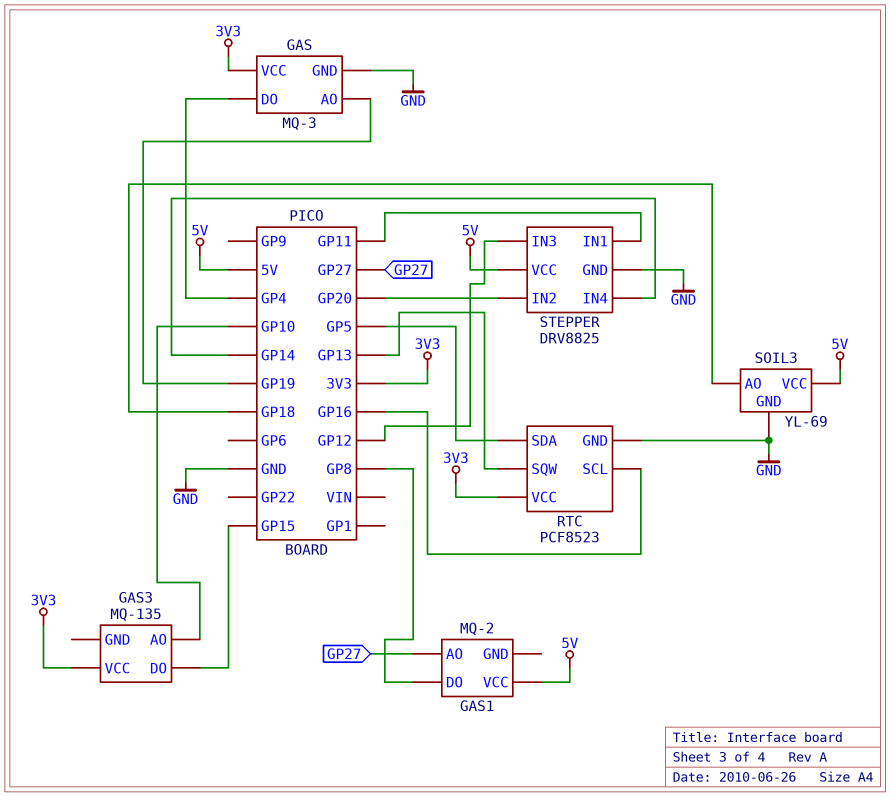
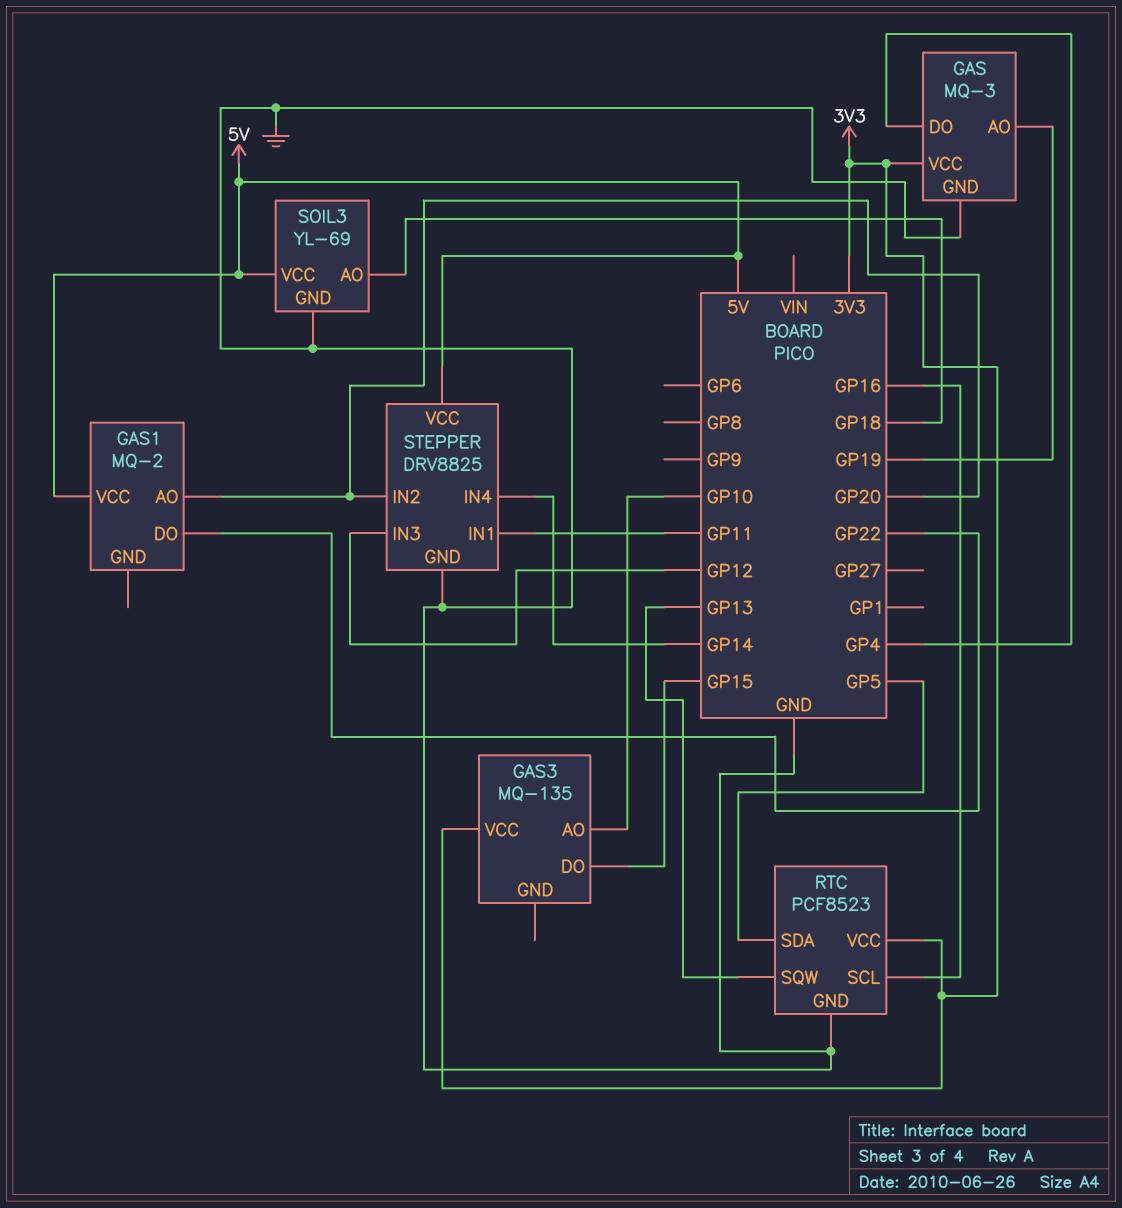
GAS1 pin AO: GP27 -> GP20
GAS1 pin DO: GP8 -> GP22

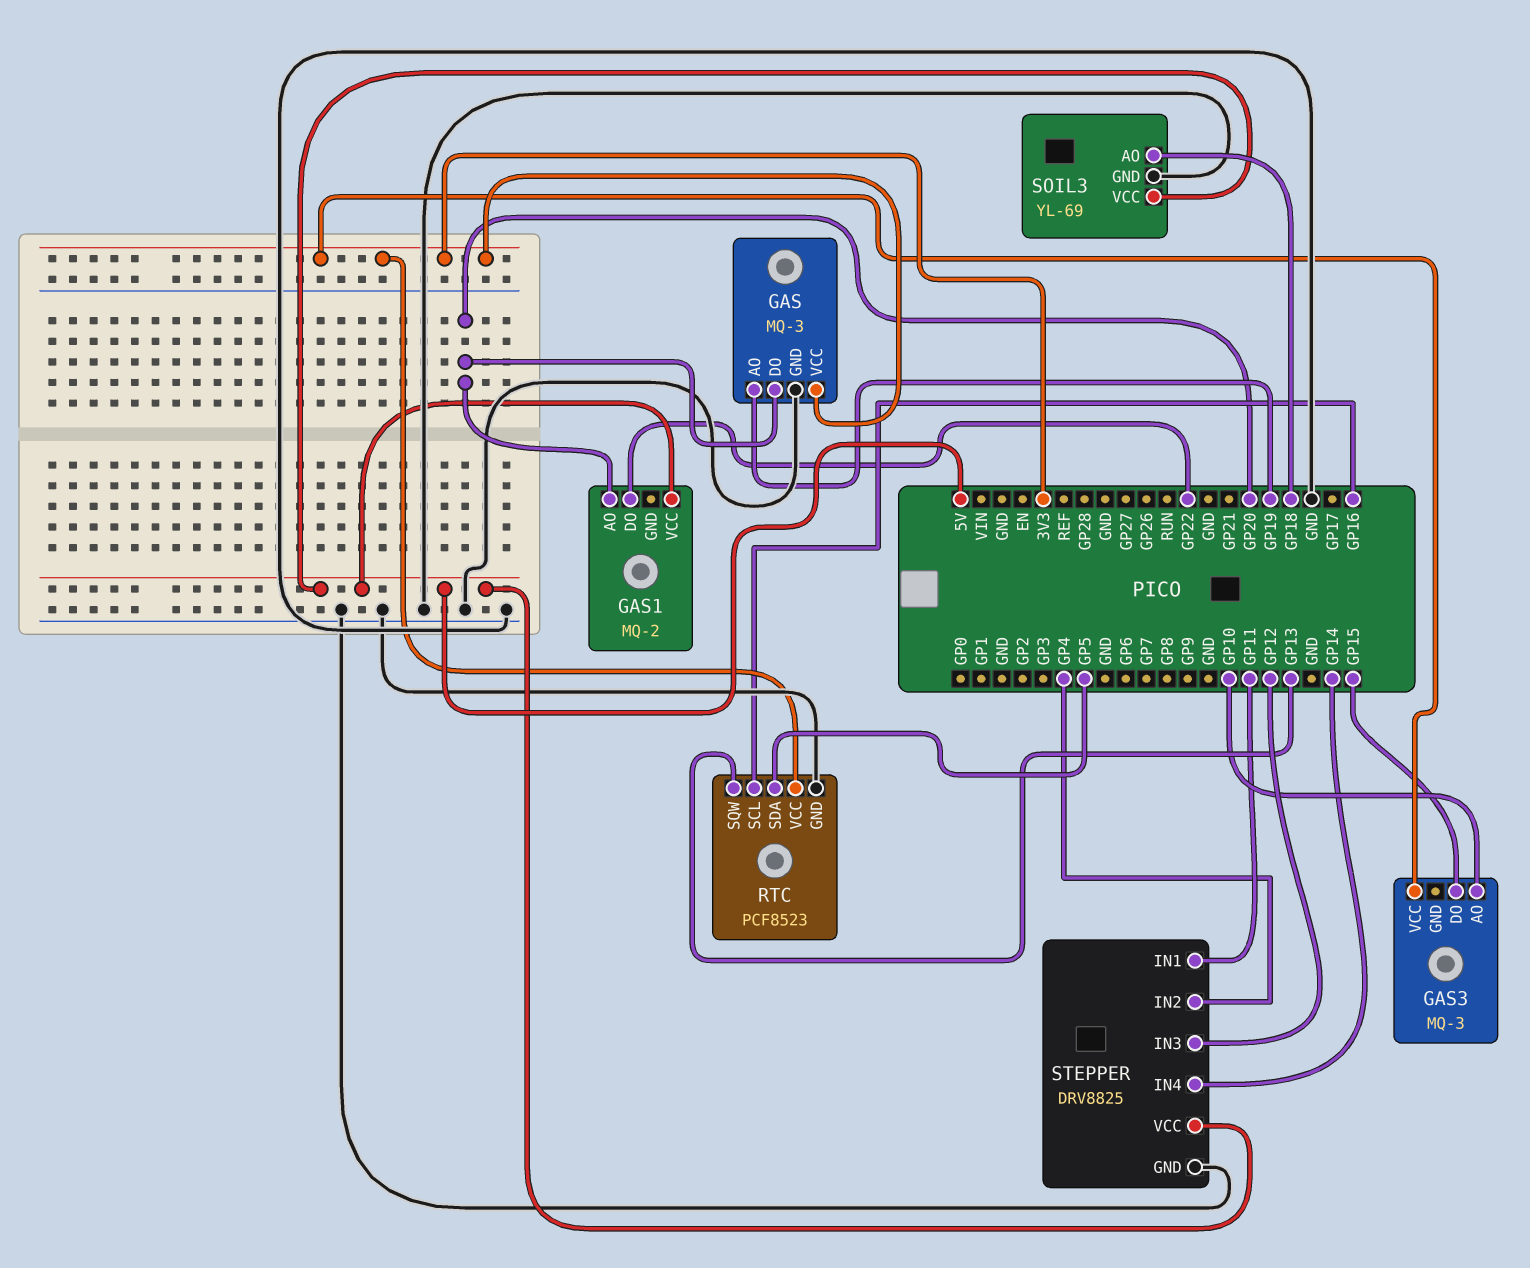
GAS pin DO: GP4 -> GP20
GAS3: MQ-135 -> MQ-3
STEPPER pin IN2: GP20 -> GP4

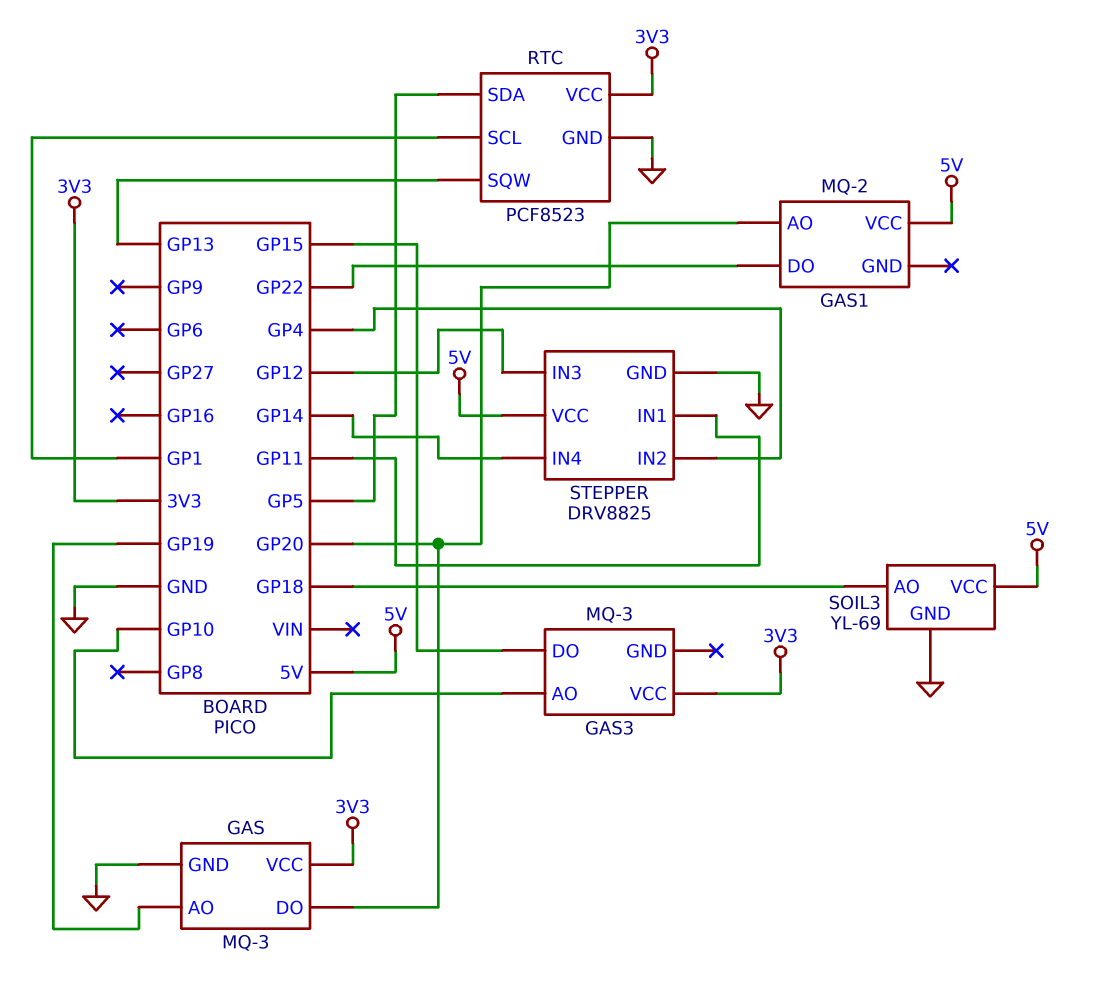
RTC pin SCL: GP16 -> GP1

